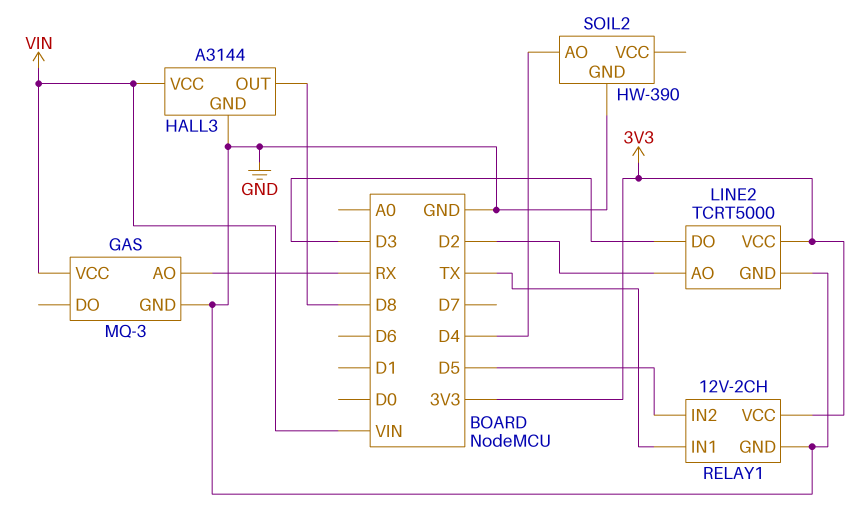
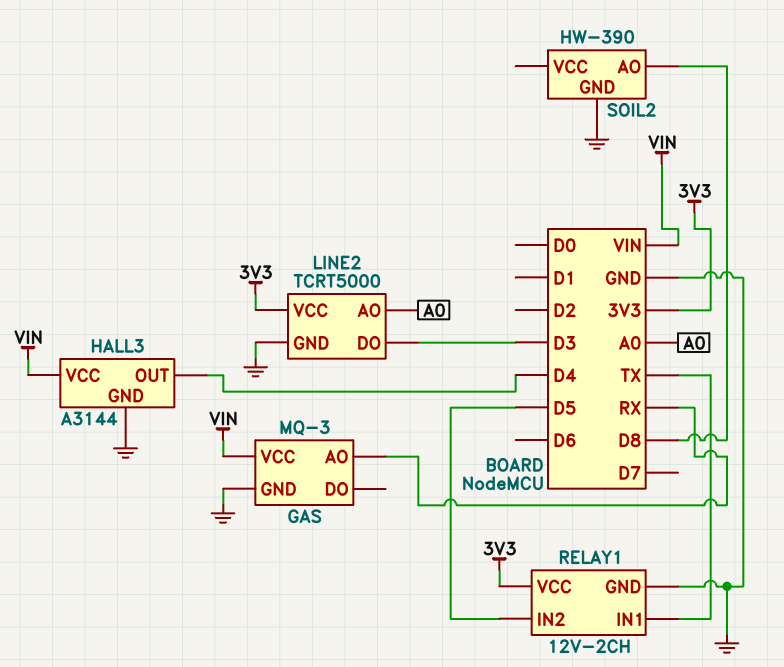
HALL3 pin OUT: D8 -> D4
LINE2 pin AO: D2 -> A0
SOIL2 pin AO: D4 -> D8

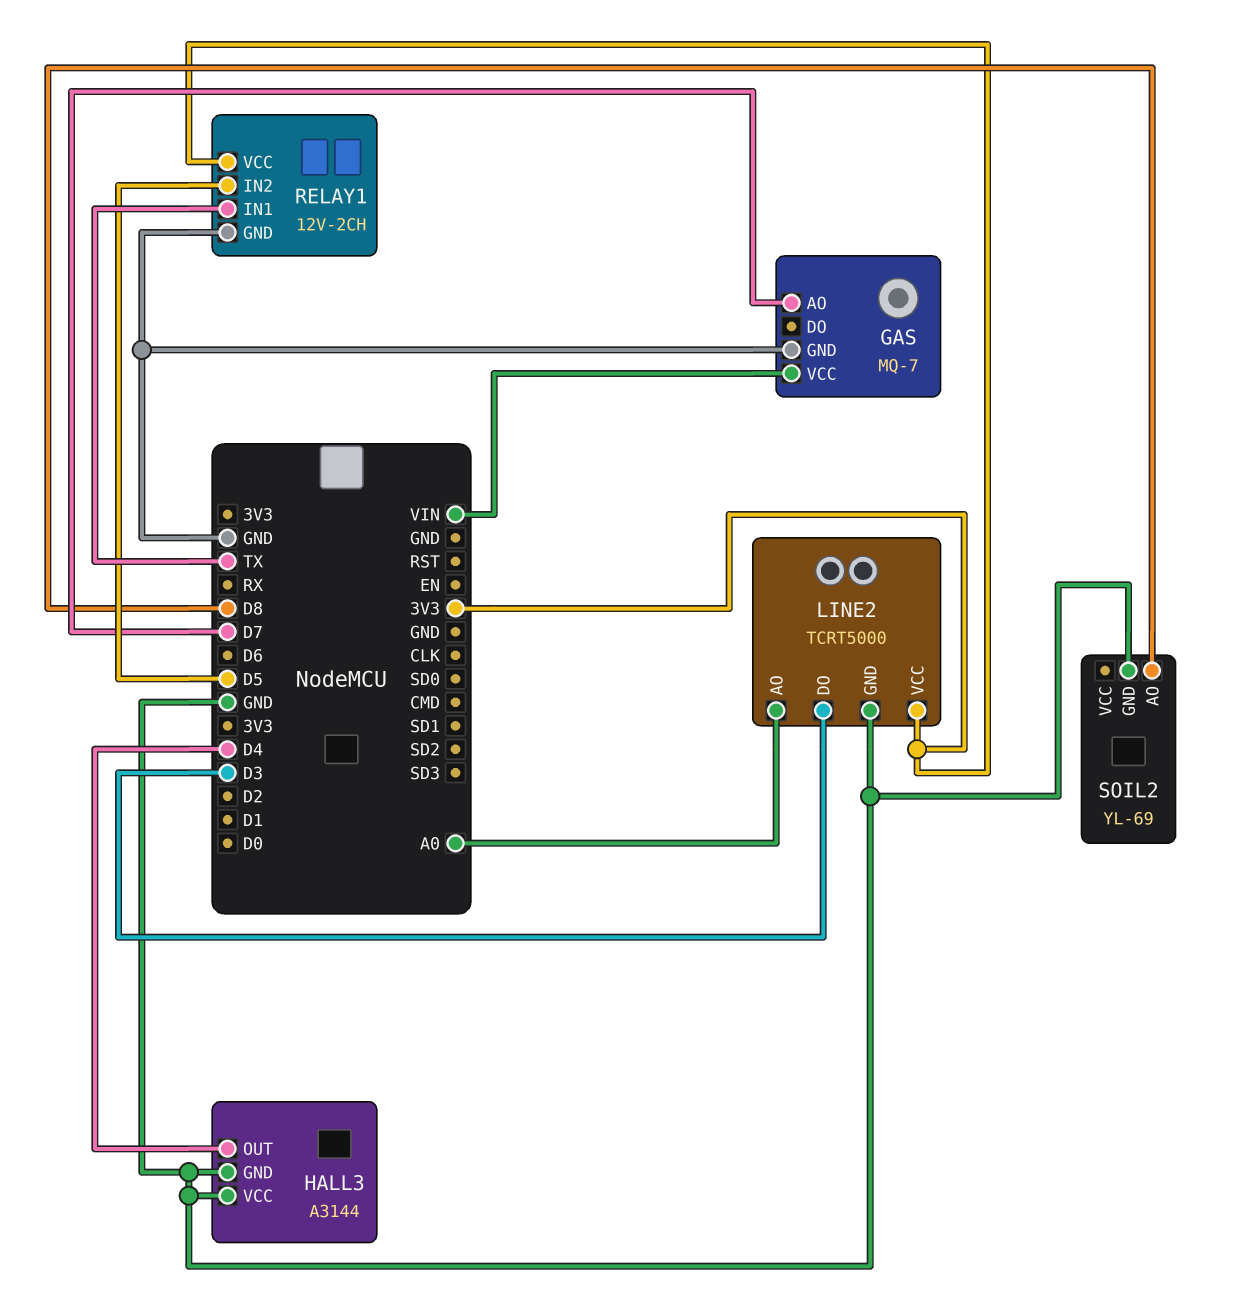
GAS: MQ-3 -> MQ-7
GAS pin AO: RX -> D7
HALL3 pin VCC: VIN -> GND
SOIL2: HW-390 -> YL-69

